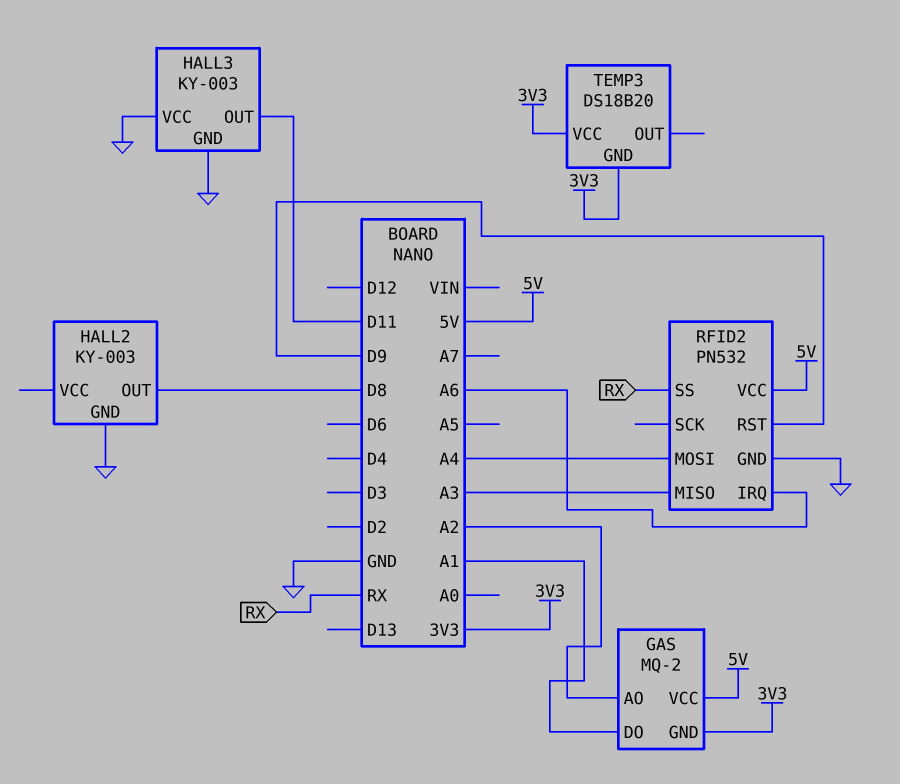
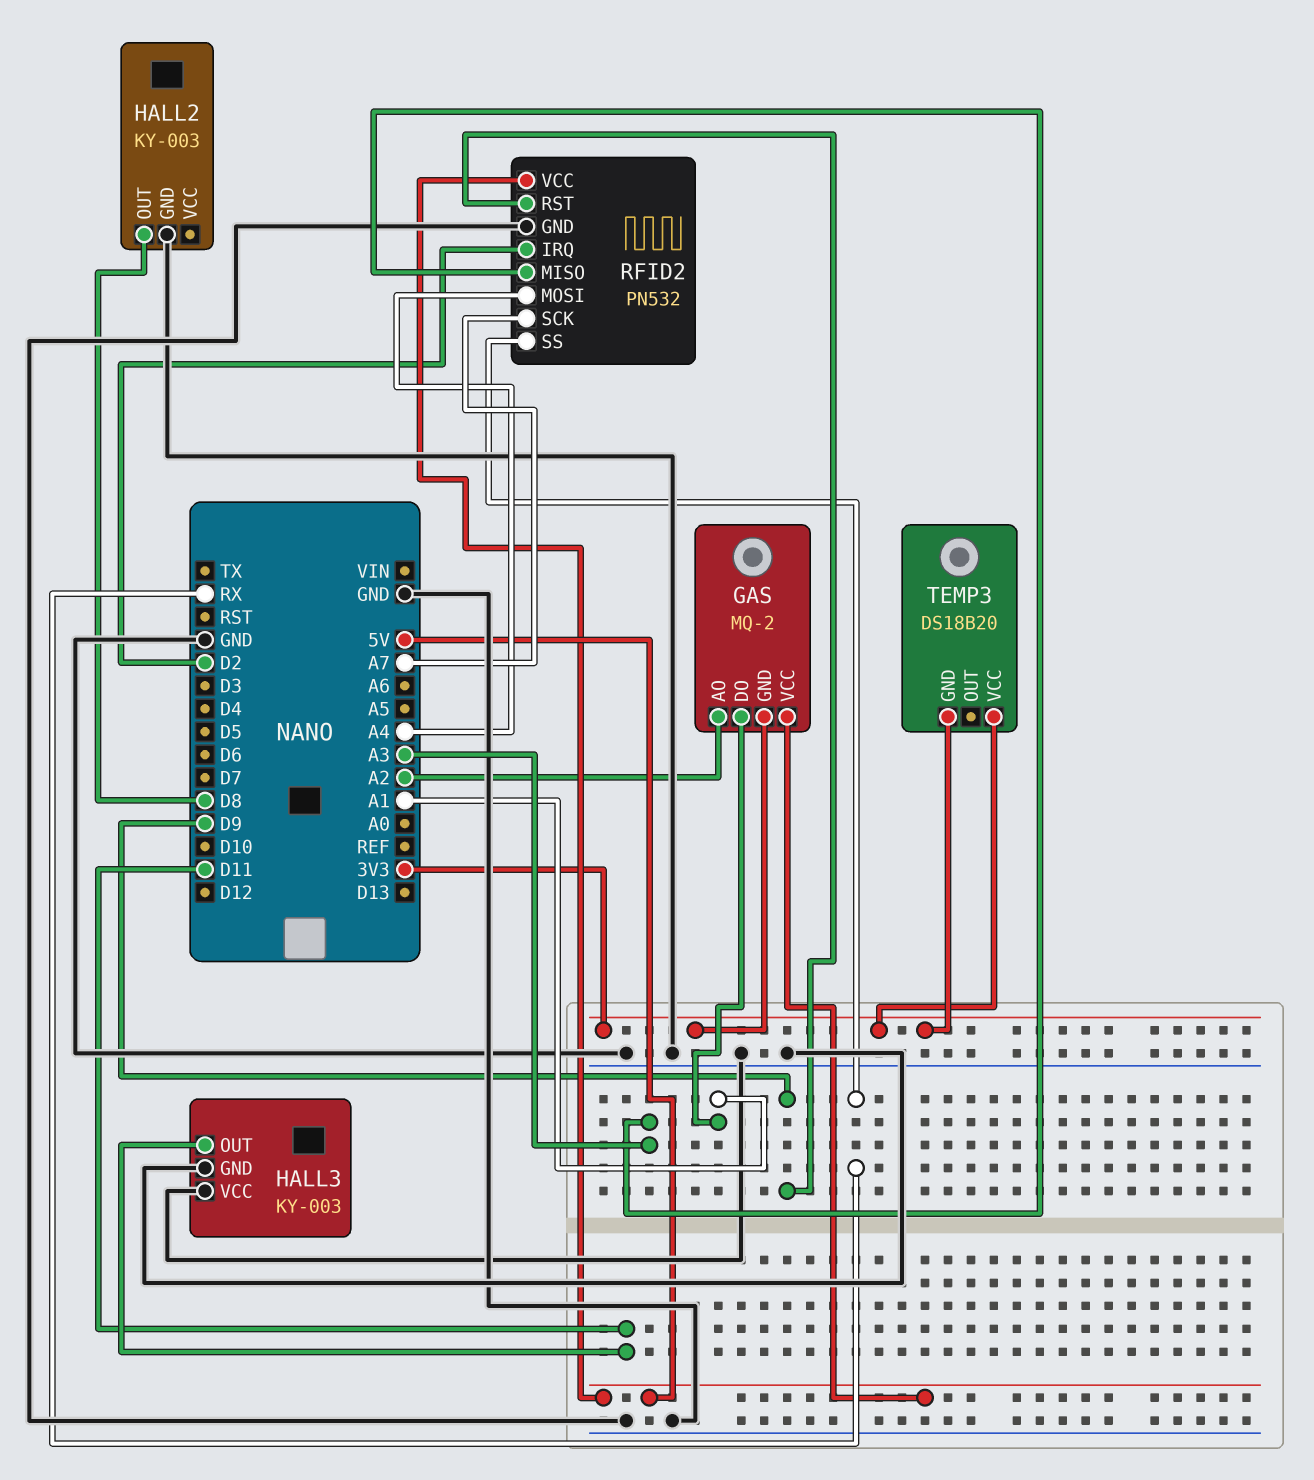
RFID2 pin IRQ: A6 -> D2
RFID2 pin SCK: none -> A7

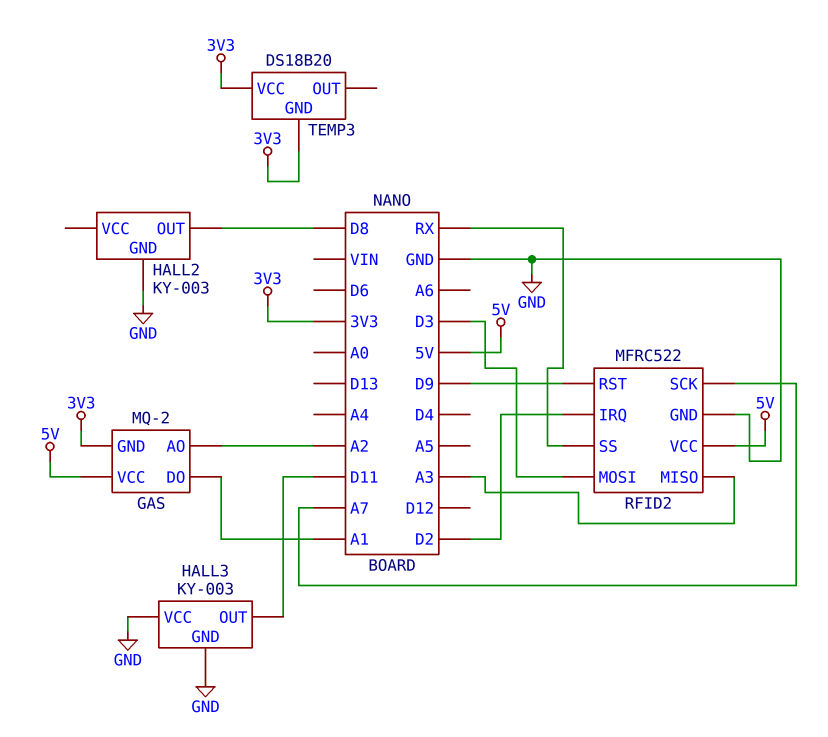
RFID2: PN532 -> MFRC522
RFID2 pin MOSI: A4 -> D3

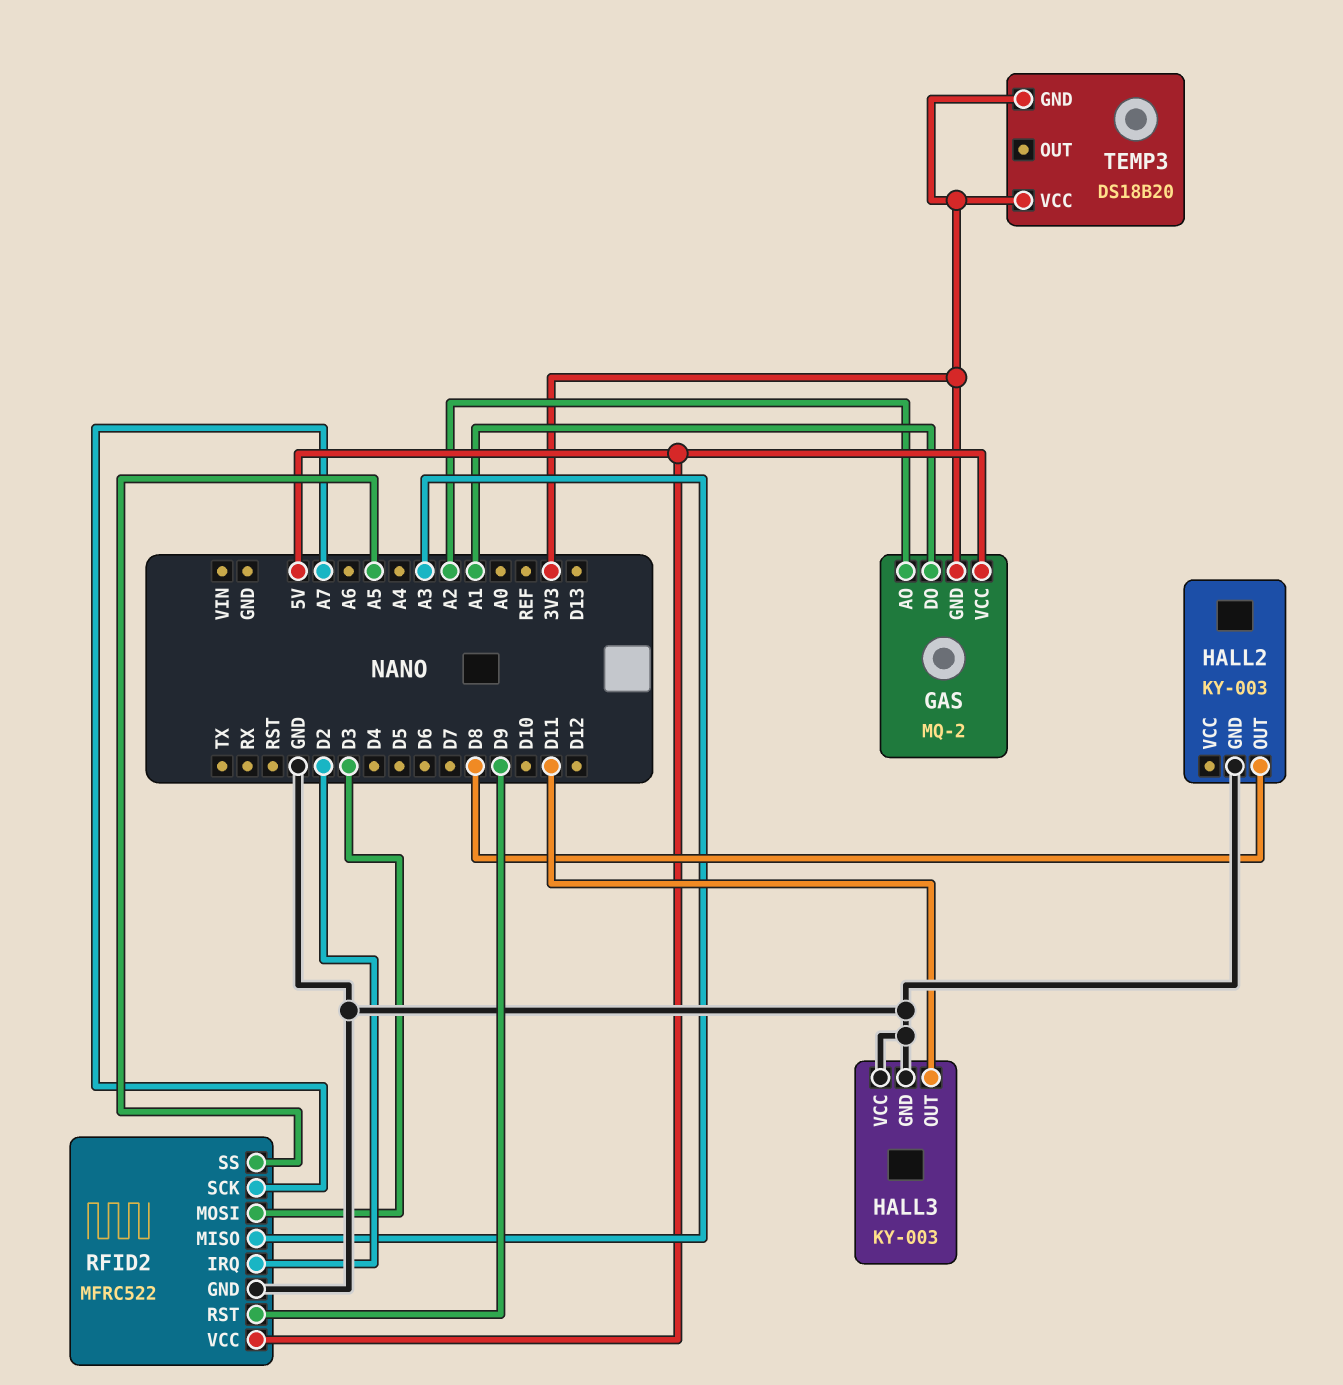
RFID2 pin SS: RX -> A5

